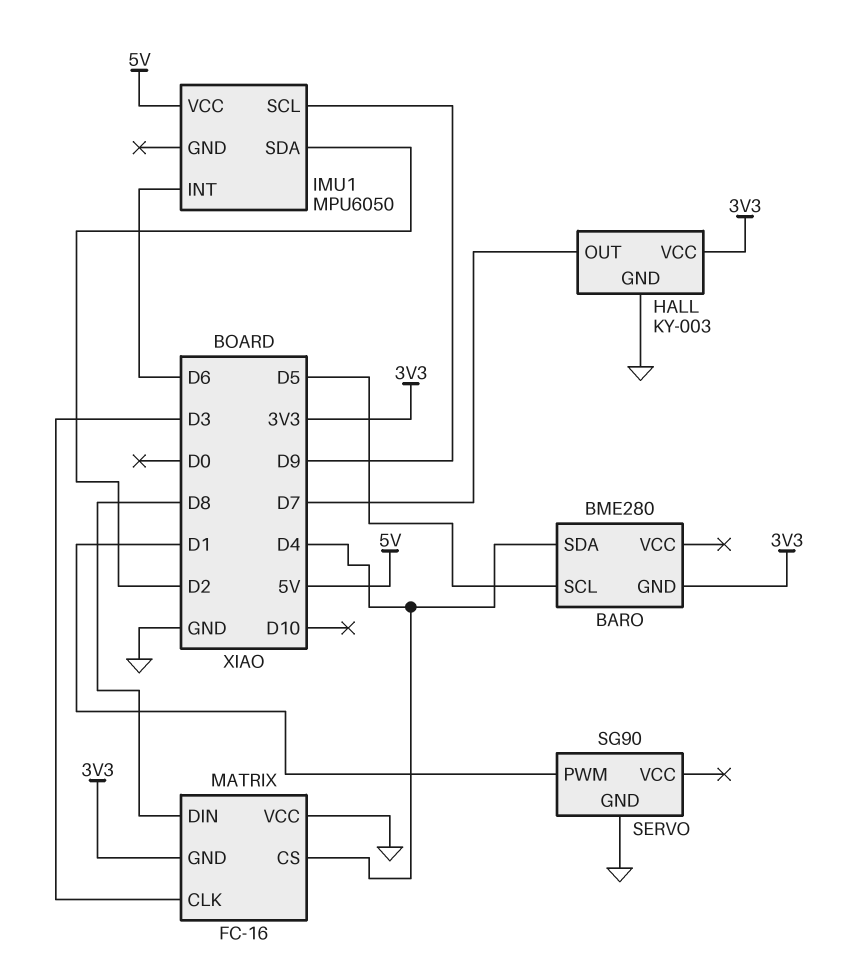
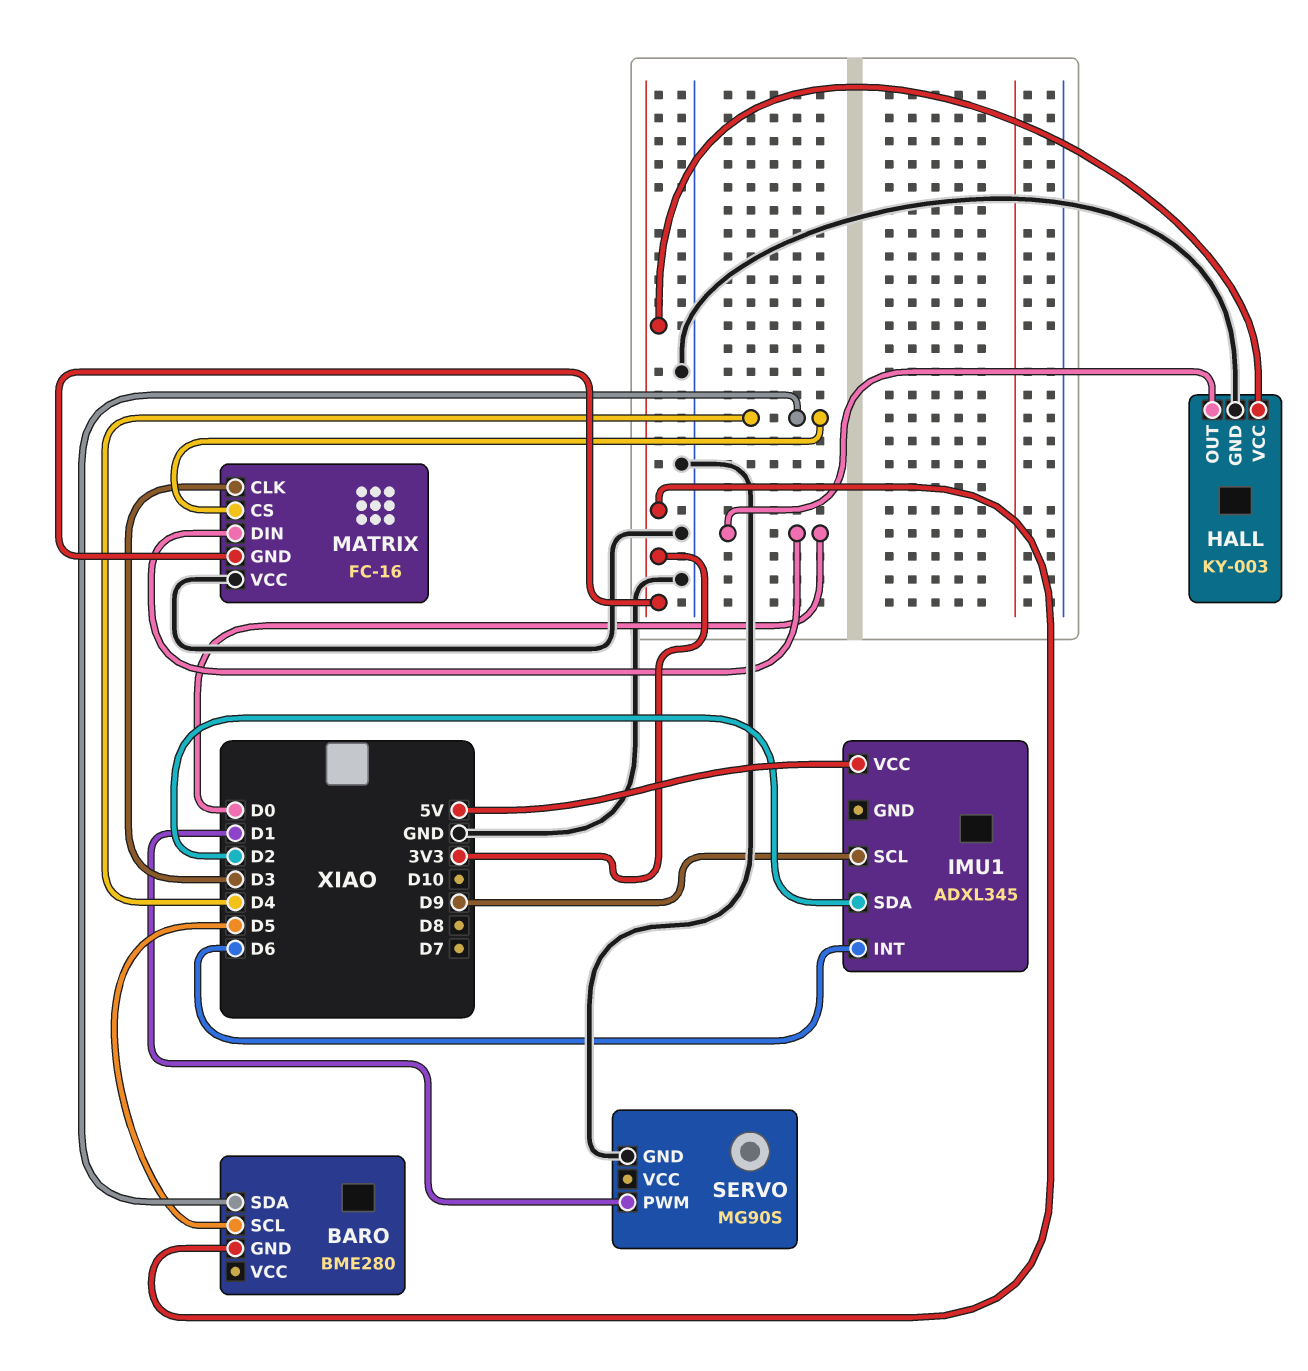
HALL pin OUT: D7 -> D0
IMU1: MPU6050 -> ADXL345
MATRIX pin DIN: D8 -> D0
SERVO: SG90 -> MG90S

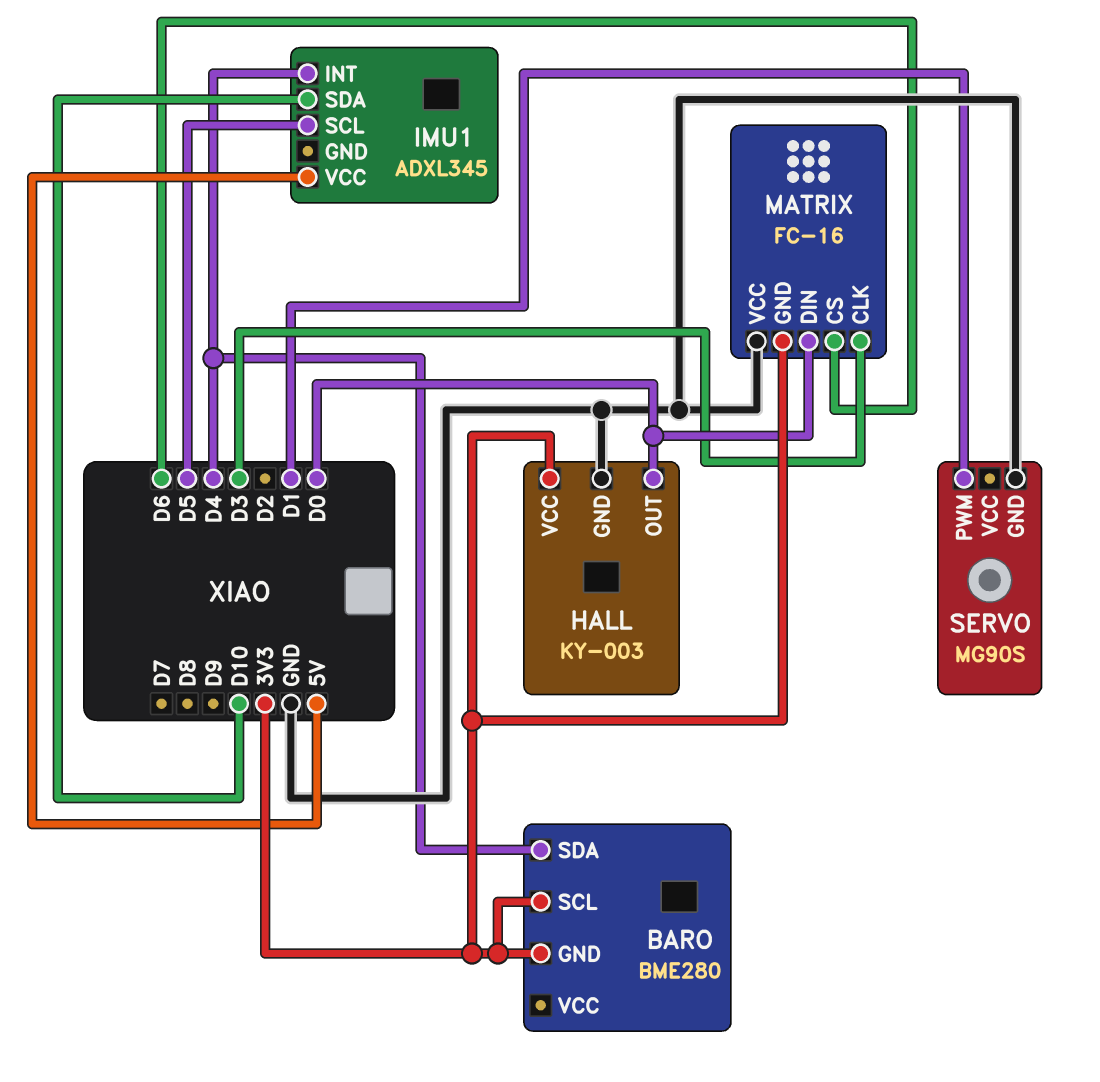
BARO pin SCL: D5 -> 3V3
IMU1 pin INT: D6 -> D4
IMU1 pin SCL: D9 -> D5
IMU1 pin SDA: D2 -> D10
MATRIX pin CS: D4 -> D6

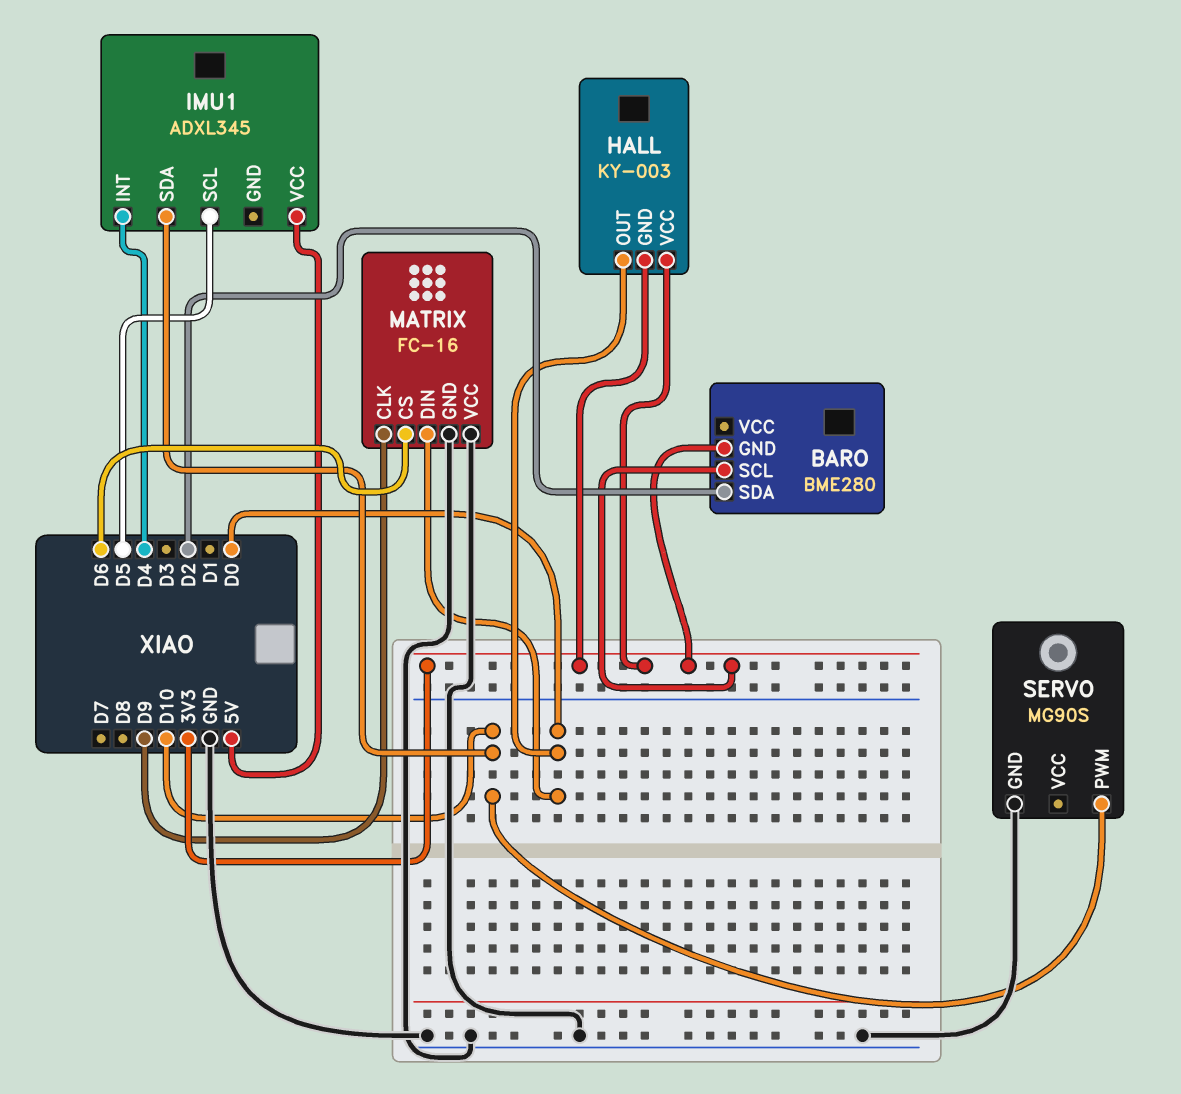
BARO pin SDA: D4 -> D2
HALL pin GND: GND -> 3V3
MATRIX pin CLK: D3 -> D9
MATRIX pin GND: 3V3 -> GND
SERVO pin PWM: D1 -> D10

